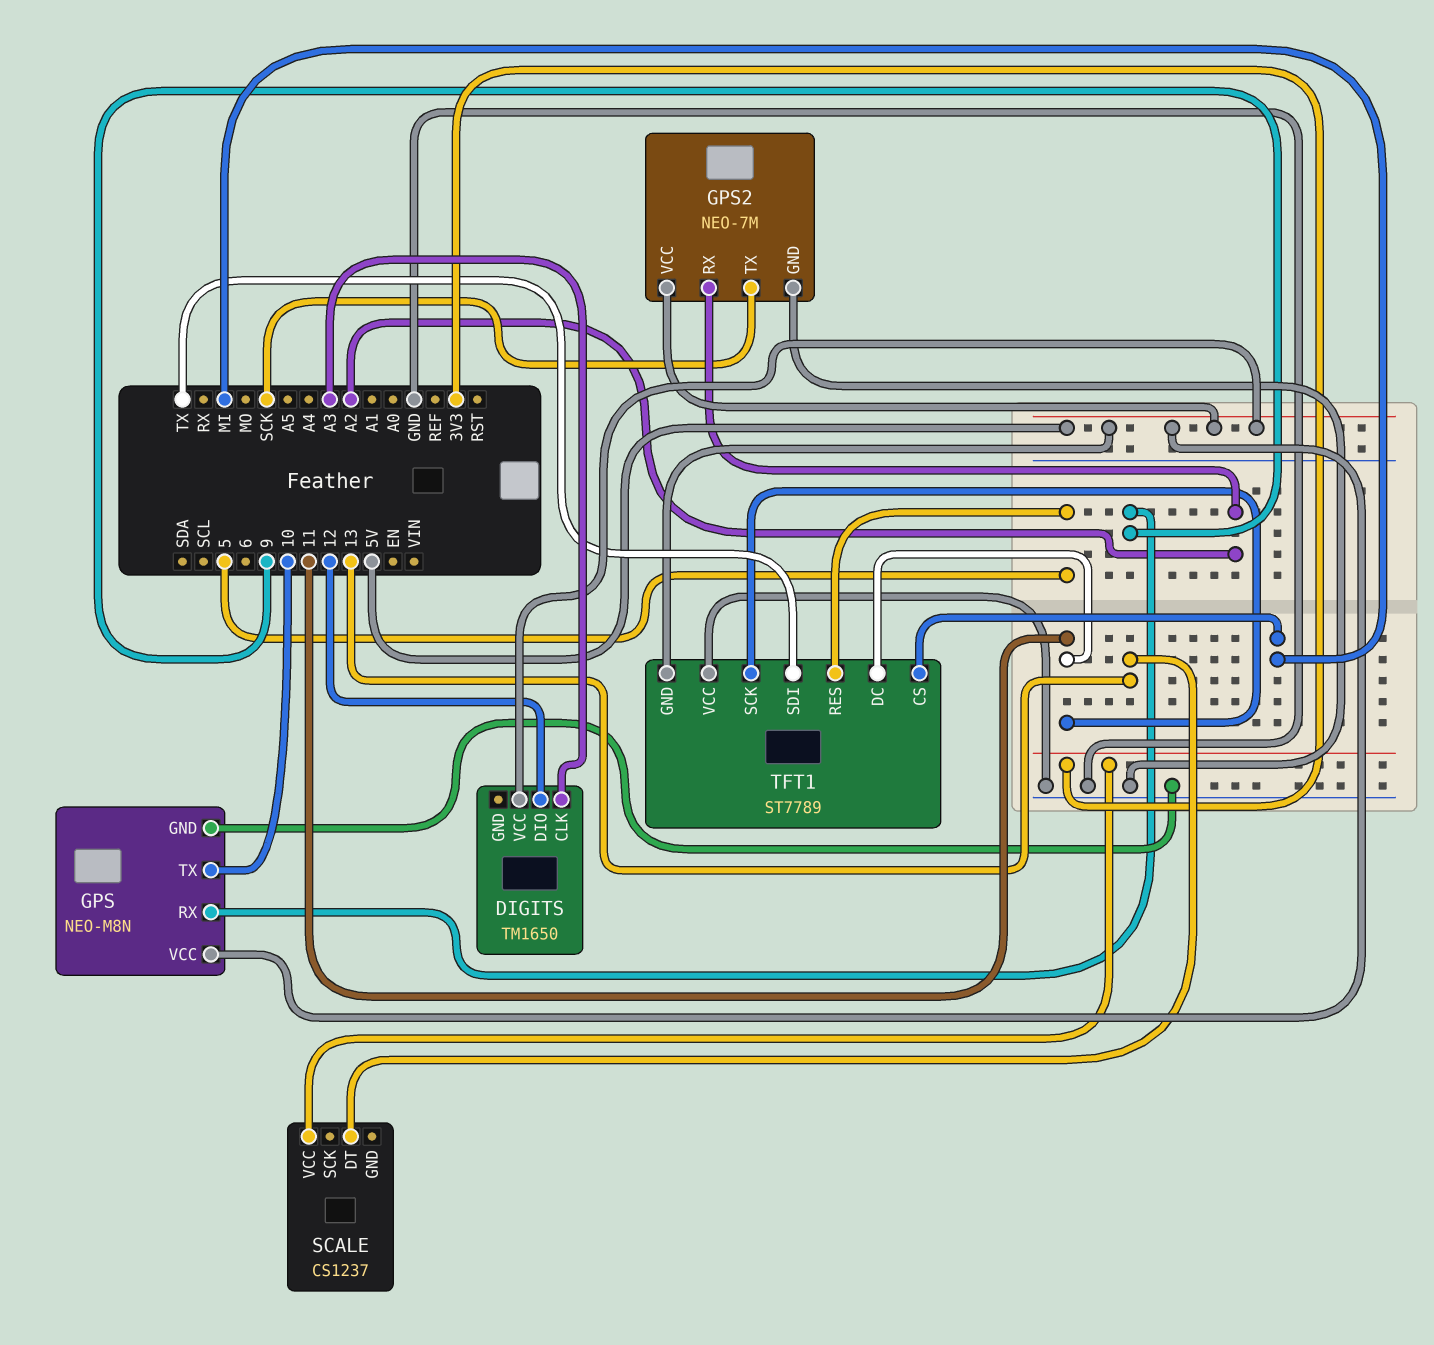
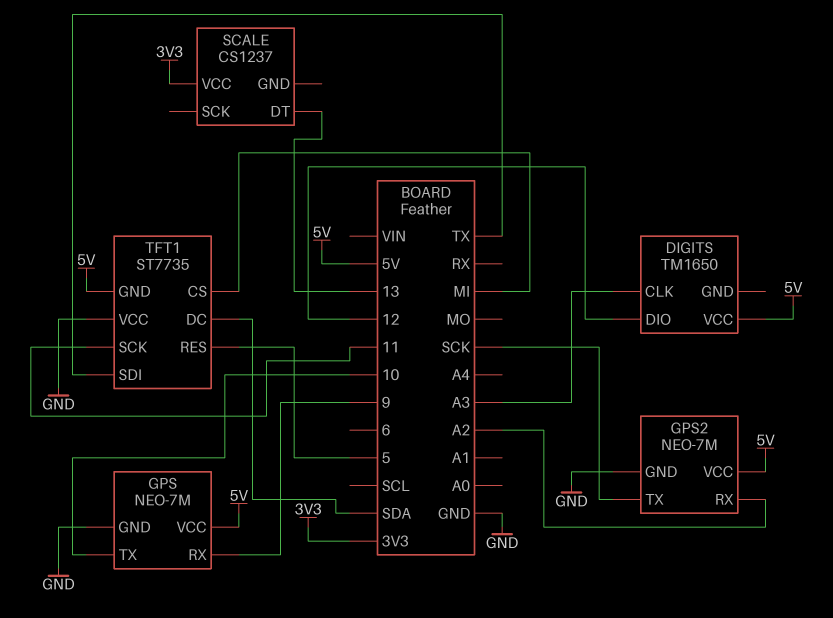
GPS: NEO-M8N -> NEO-7M
TFT1: ST7789 -> ST7735
TFT1 pin DC: 11 -> SDA

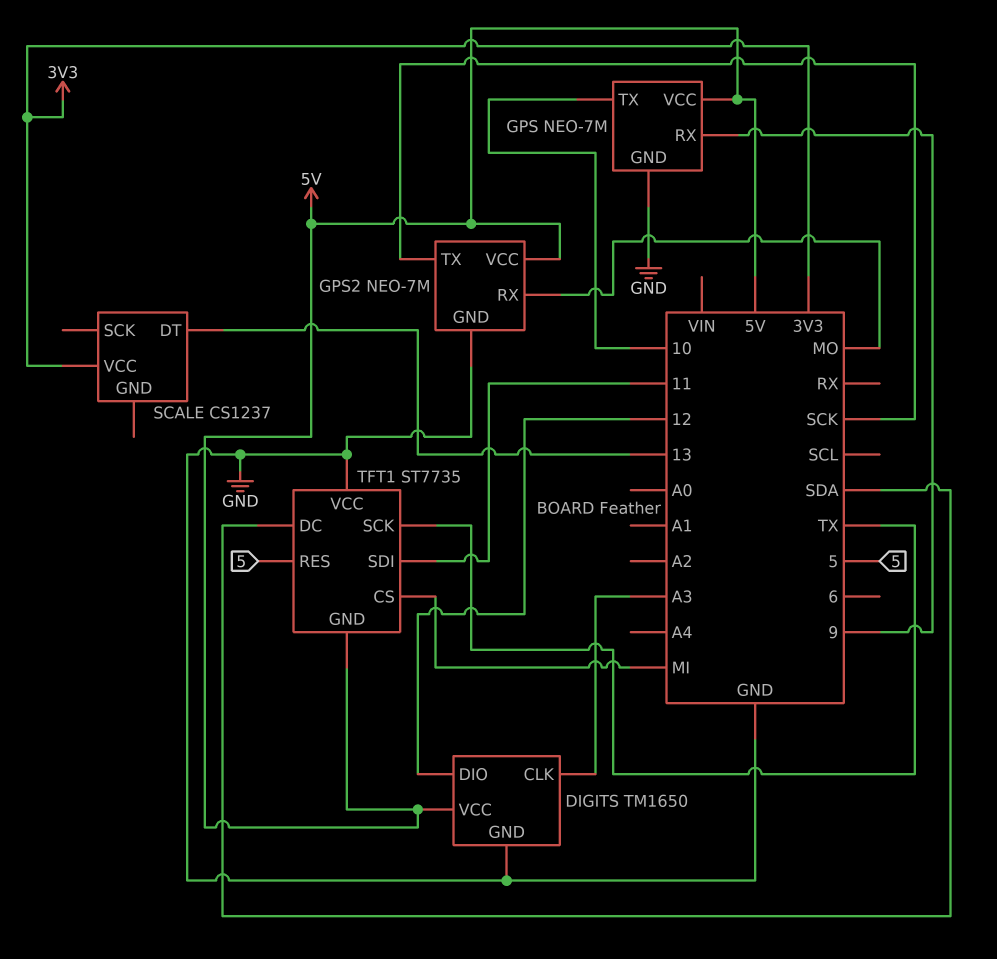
DIGITS pin GND: none -> GND
GPS2 pin RX: A2 -> MO
TFT1 pin SCK: 11 -> TX
TFT1 pin SDI: TX -> 11

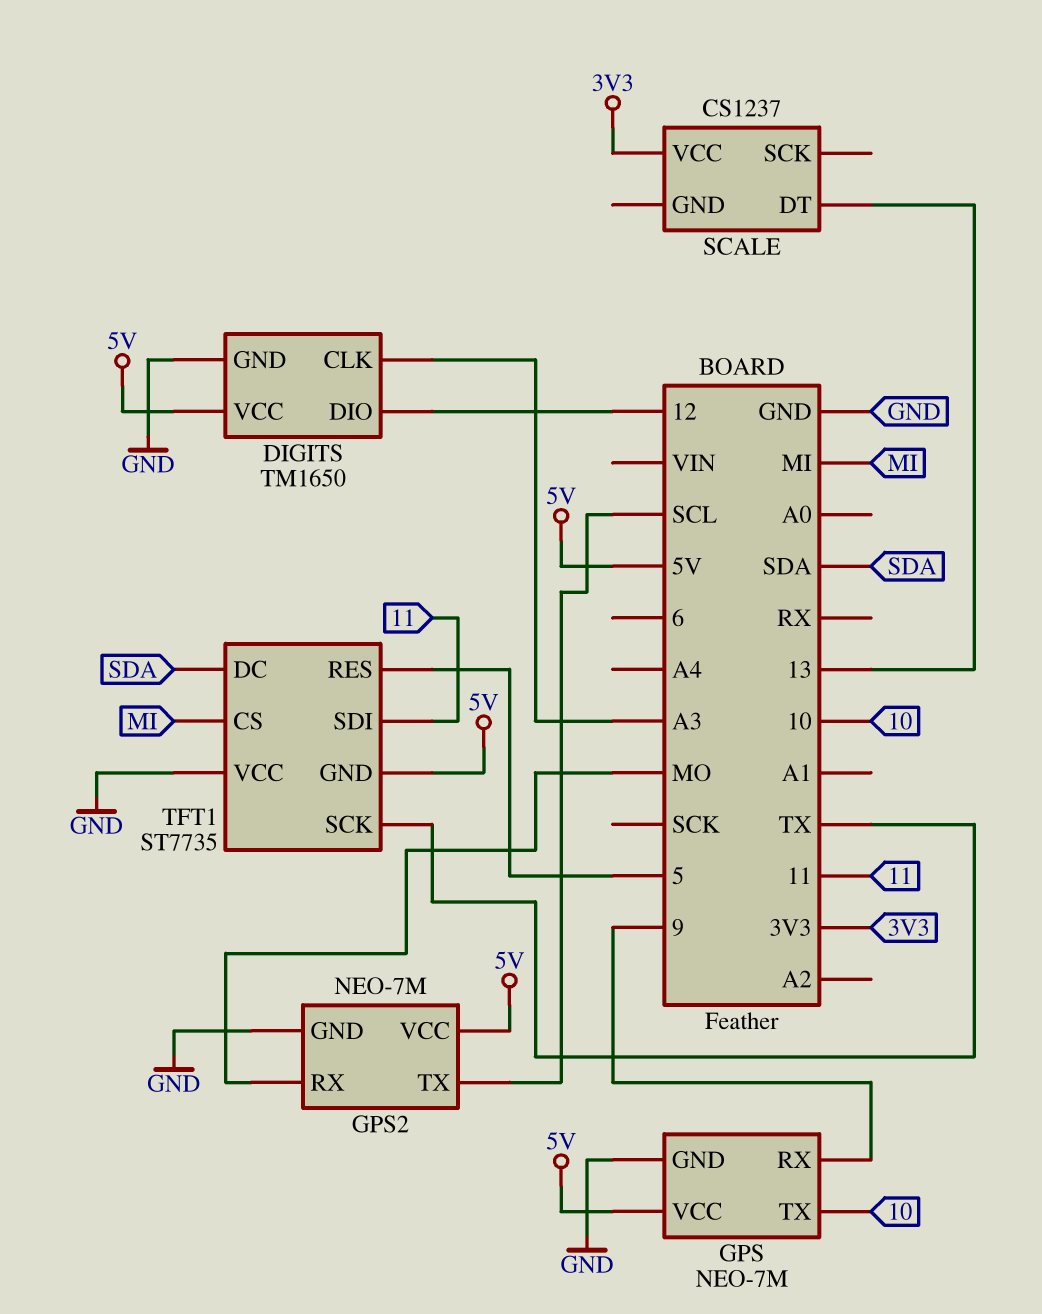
GPS2 pin TX: SCK -> SCL

